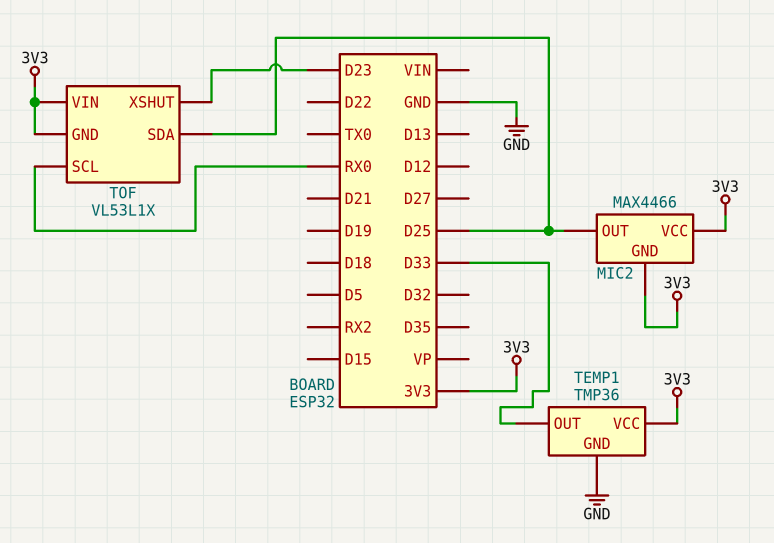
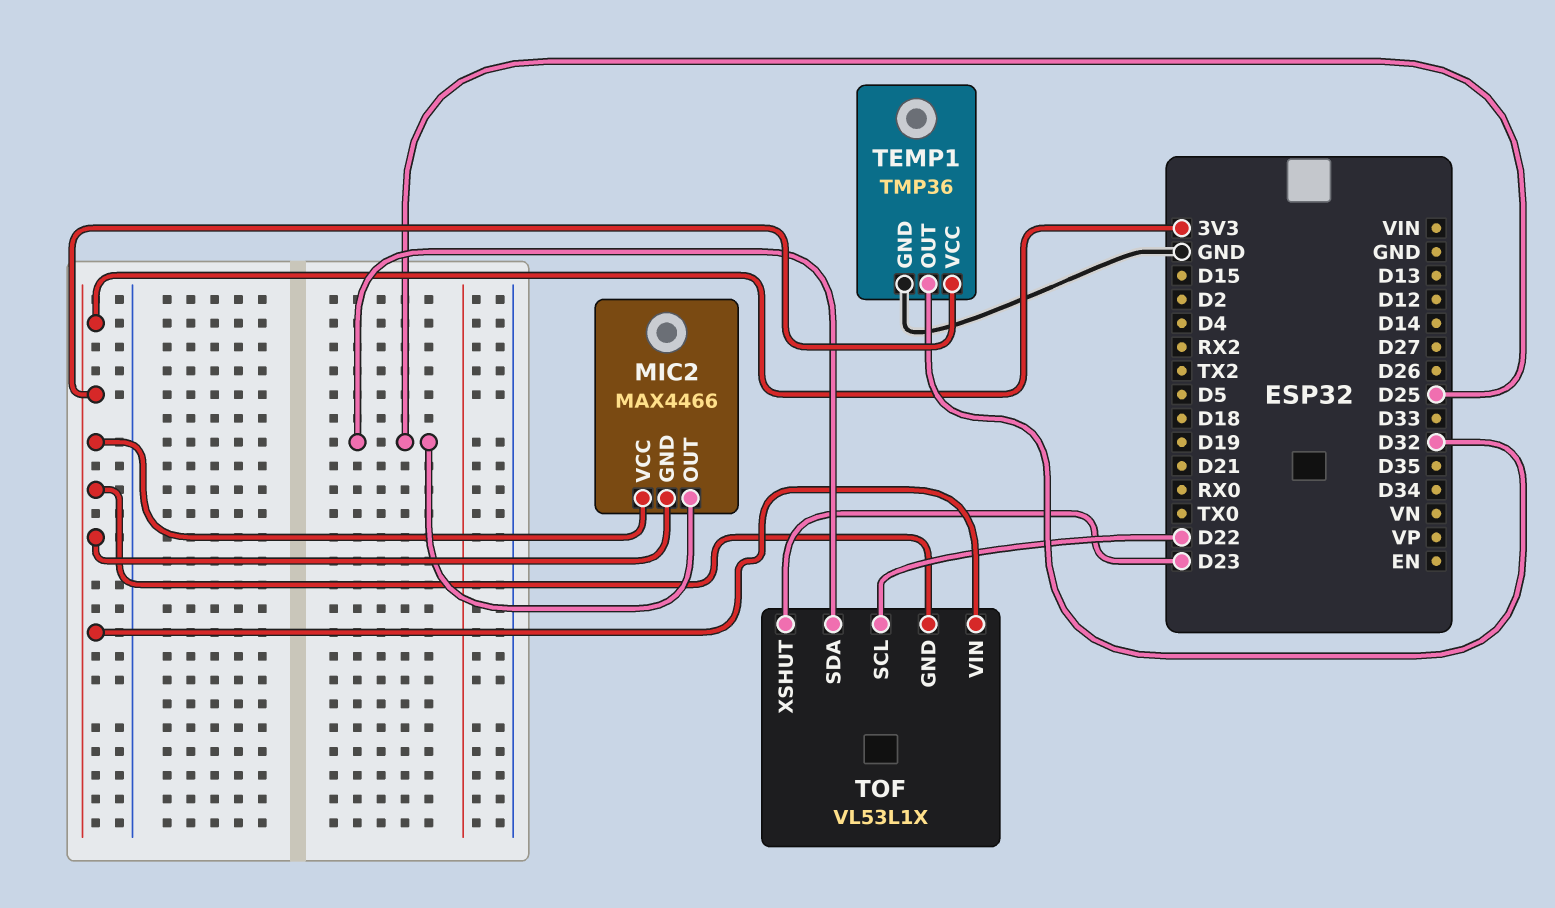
TEMP1 pin OUT: D33 -> D32
TOF pin SCL: RX0 -> D22

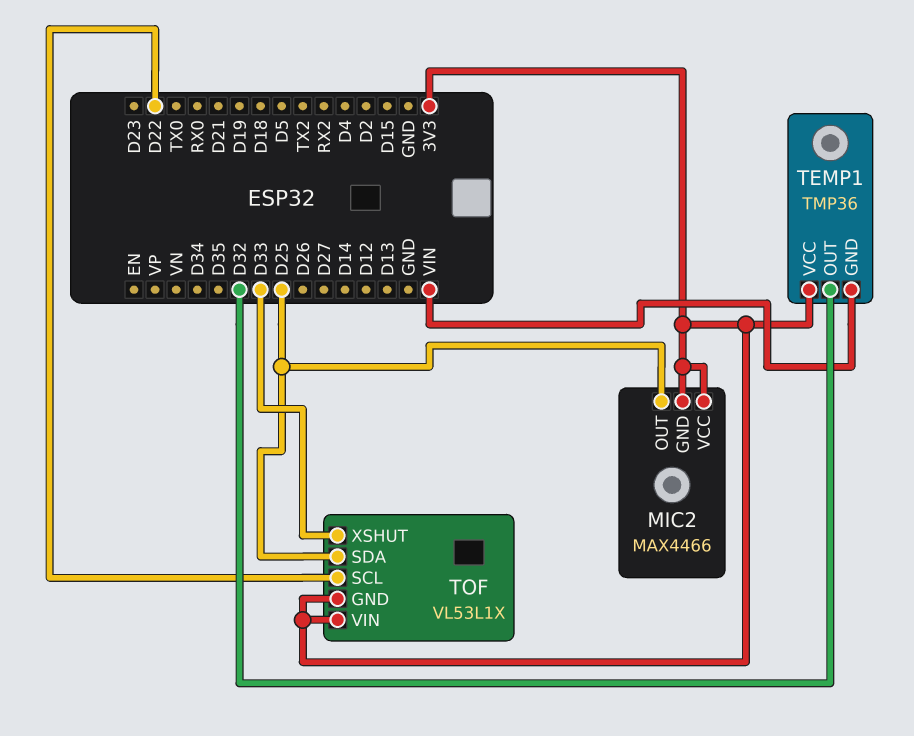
TEMP1 pin GND: GND -> VIN
TOF pin XSHUT: D23 -> D33

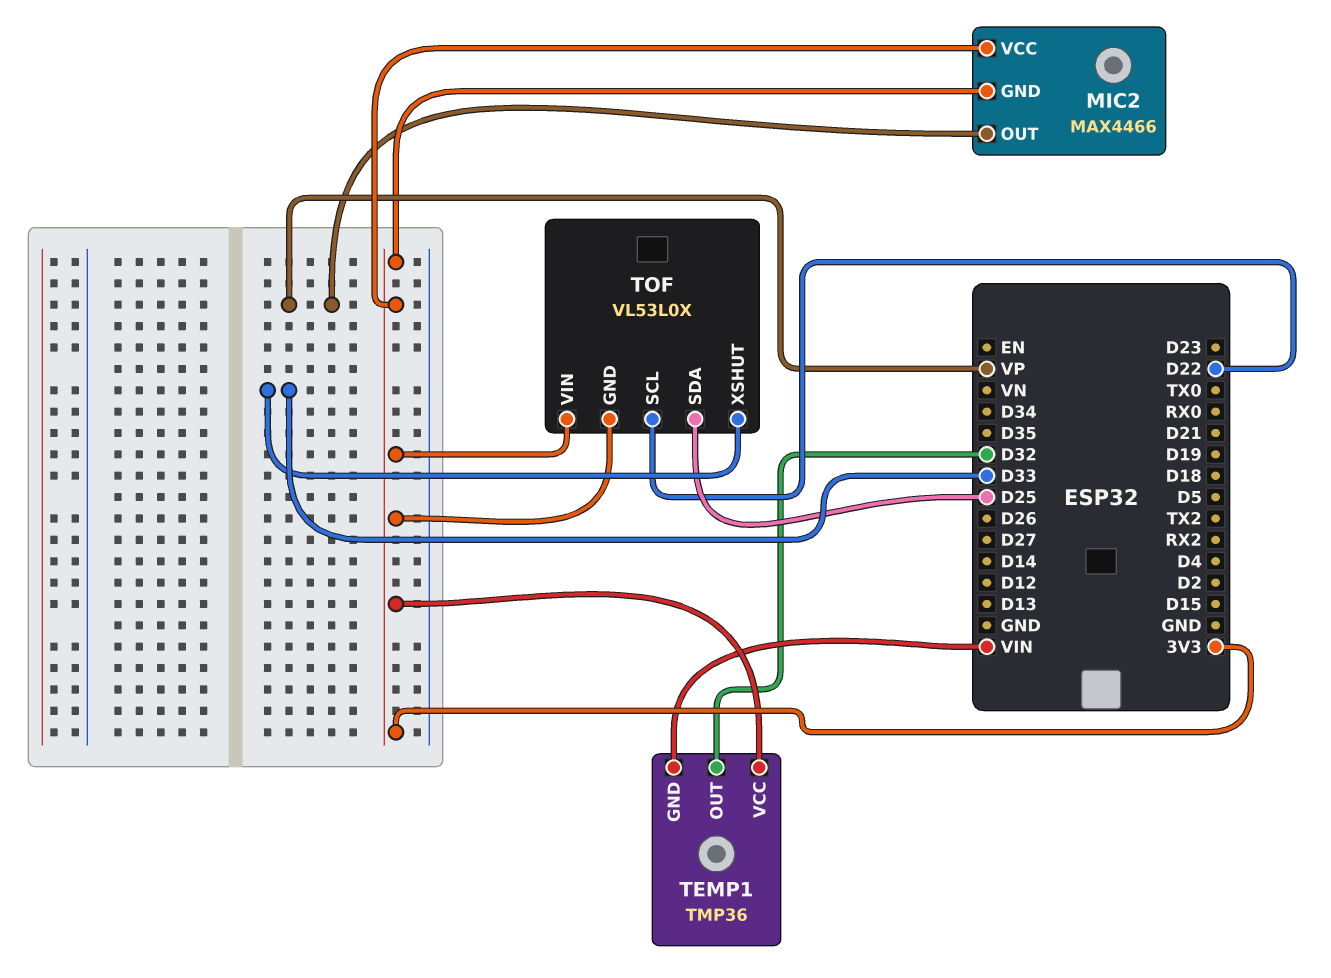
MIC2 pin OUT: D25 -> VP
TOF: VL53L1X -> VL53L0X

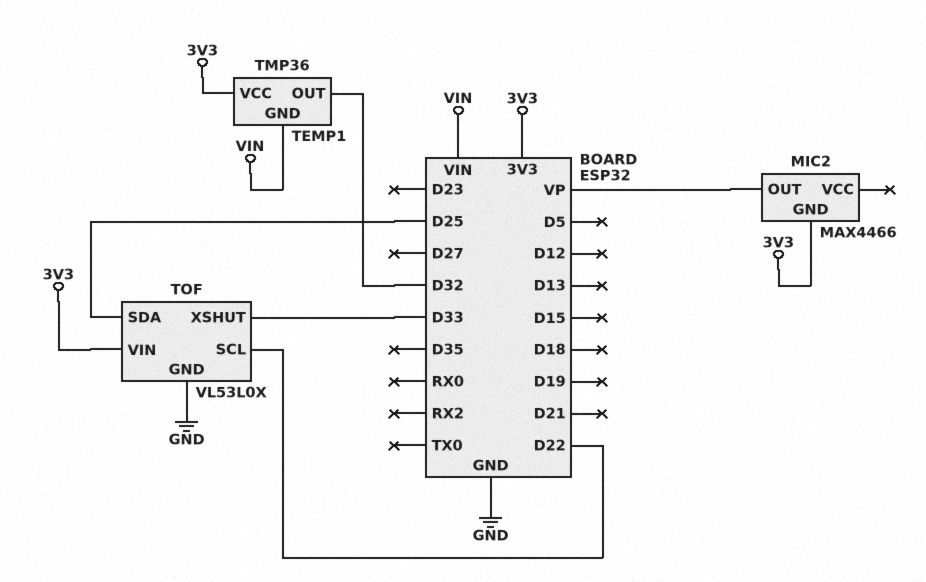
MIC2 pin VCC: 3V3 -> none
TOF pin GND: 3V3 -> GND

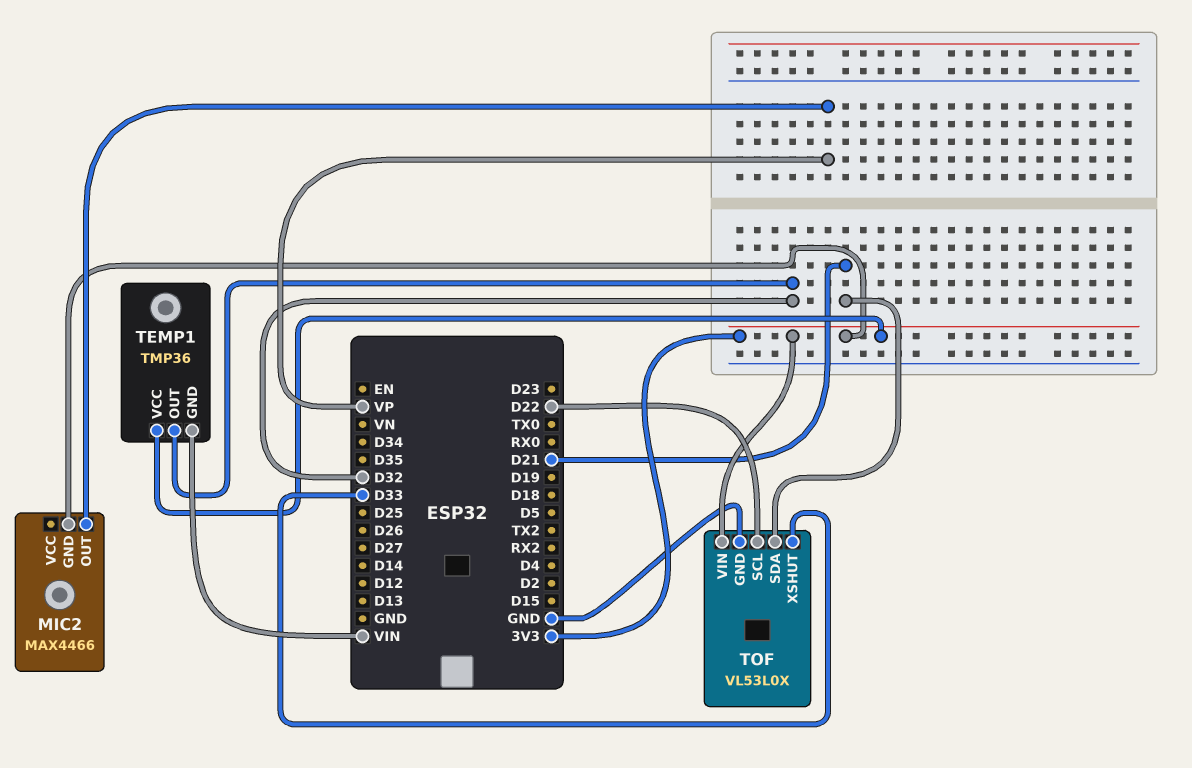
TOF pin SDA: D25 -> D21

